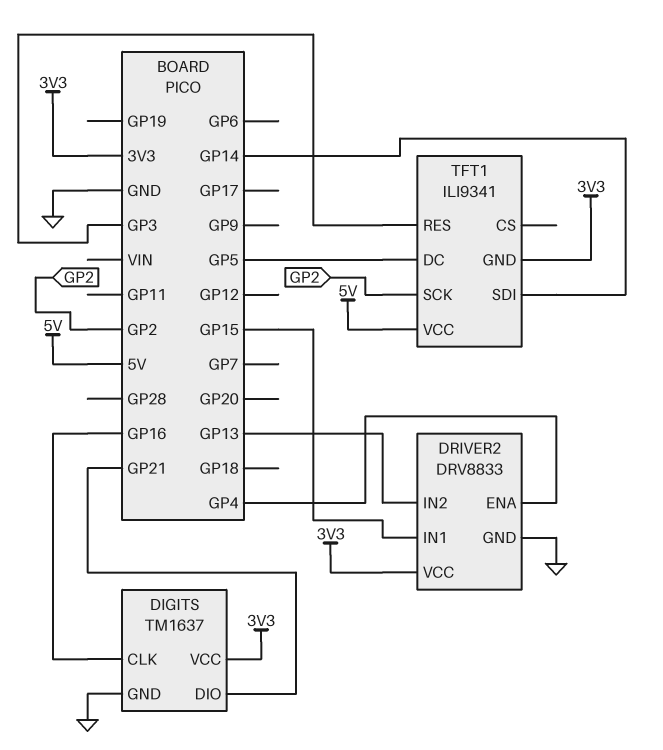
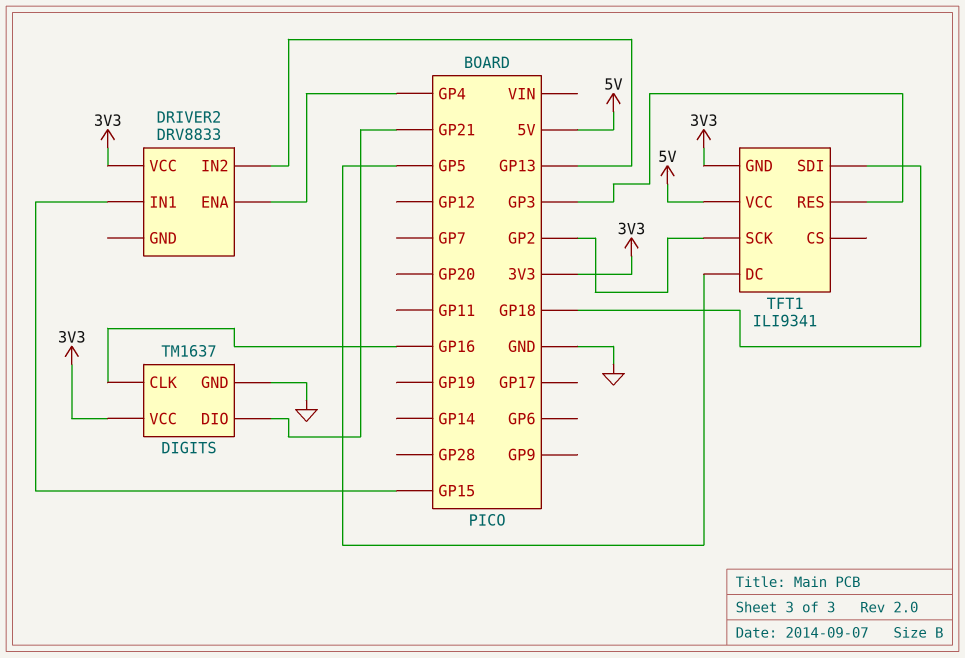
DRIVER2 pin GND: GND -> none
TFT1 pin SDI: GP14 -> GP18

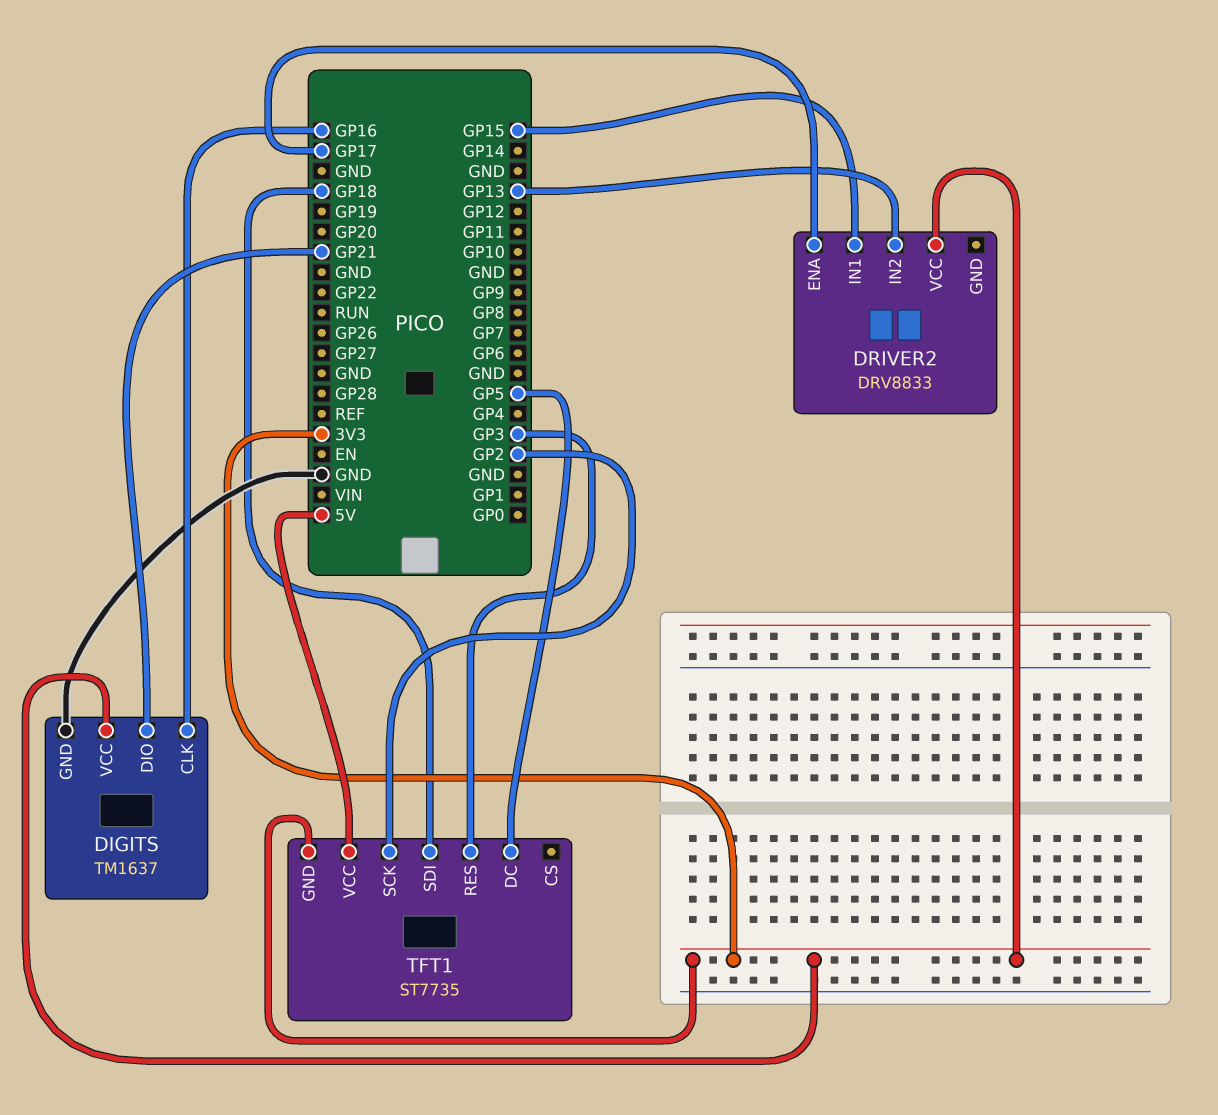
DRIVER2 pin ENA: GP4 -> GP17
TFT1: ILI9341 -> ST7735

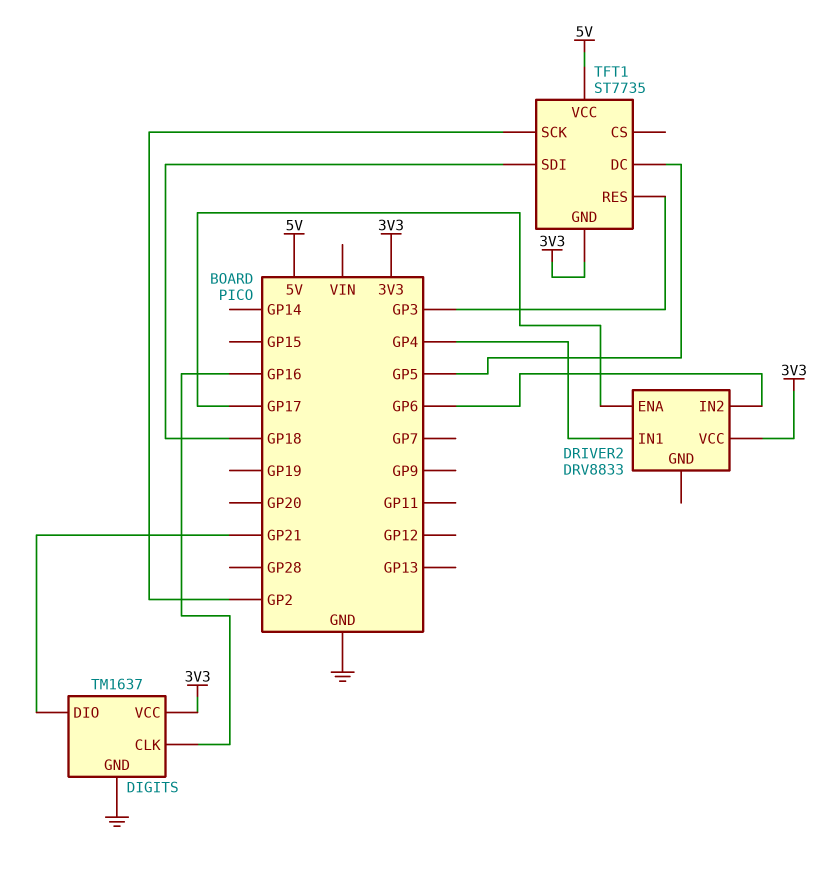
DRIVER2 pin IN1: GP15 -> GP4
DRIVER2 pin IN2: GP13 -> GP6

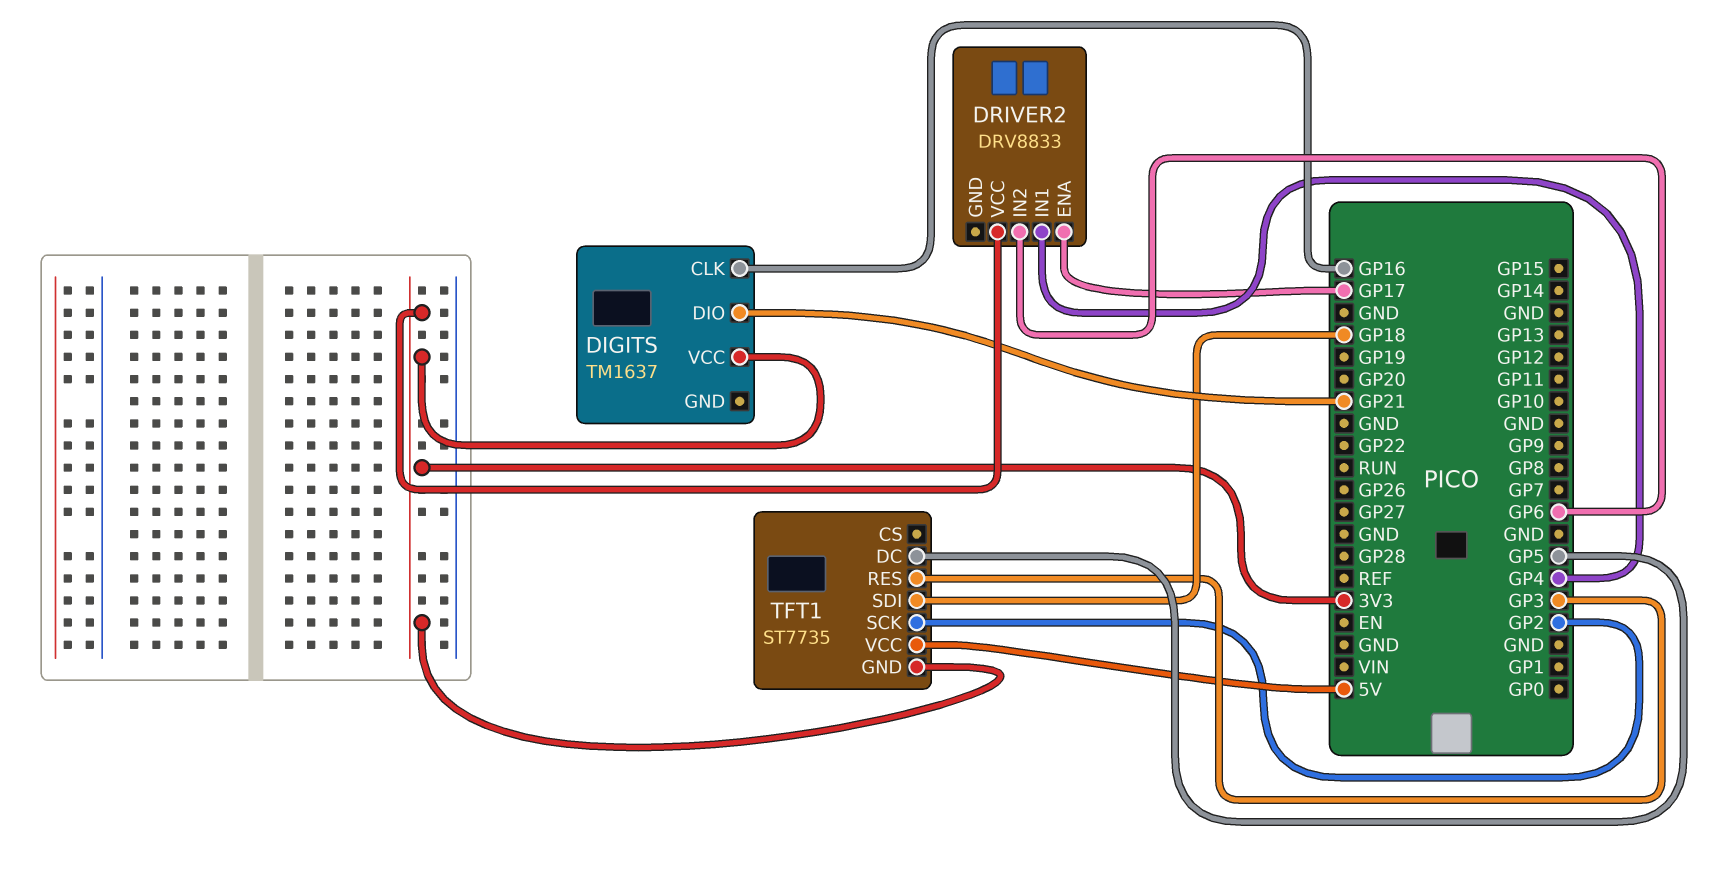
DIGITS pin GND: GND -> none

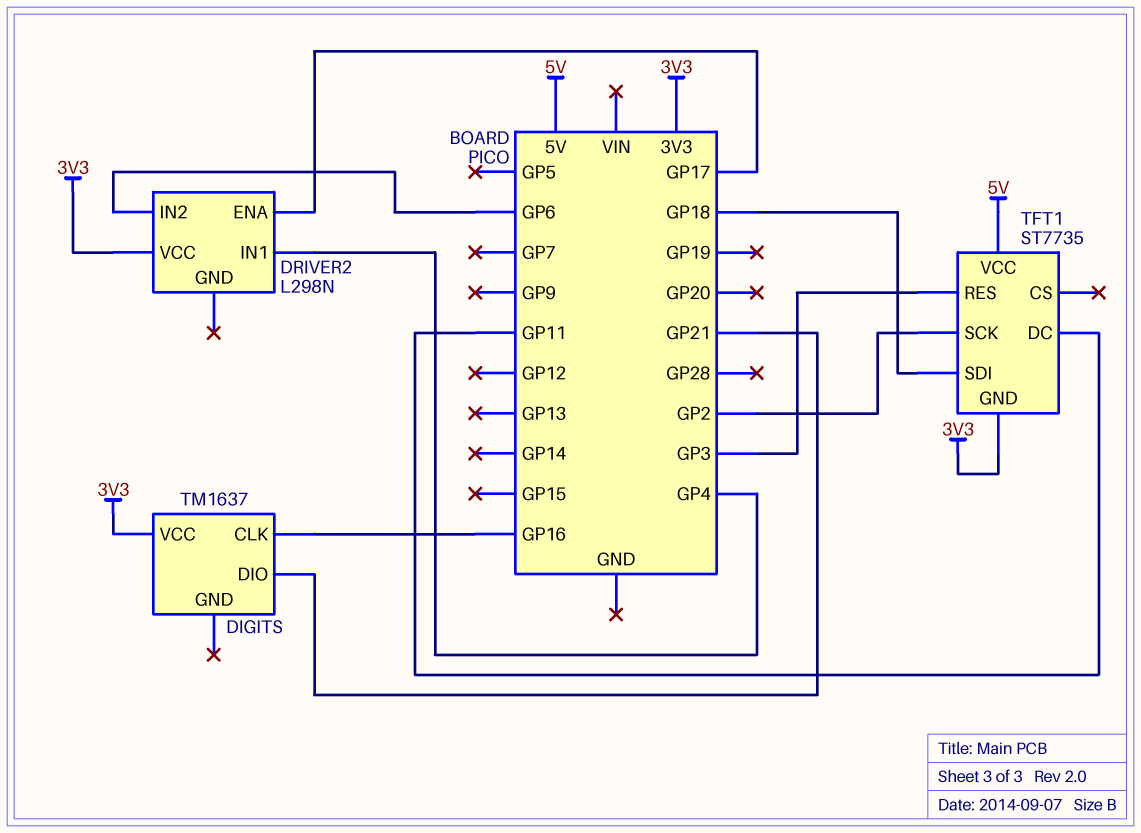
DRIVER2: DRV8833 -> L298N
TFT1 pin DC: GP5 -> GP11

